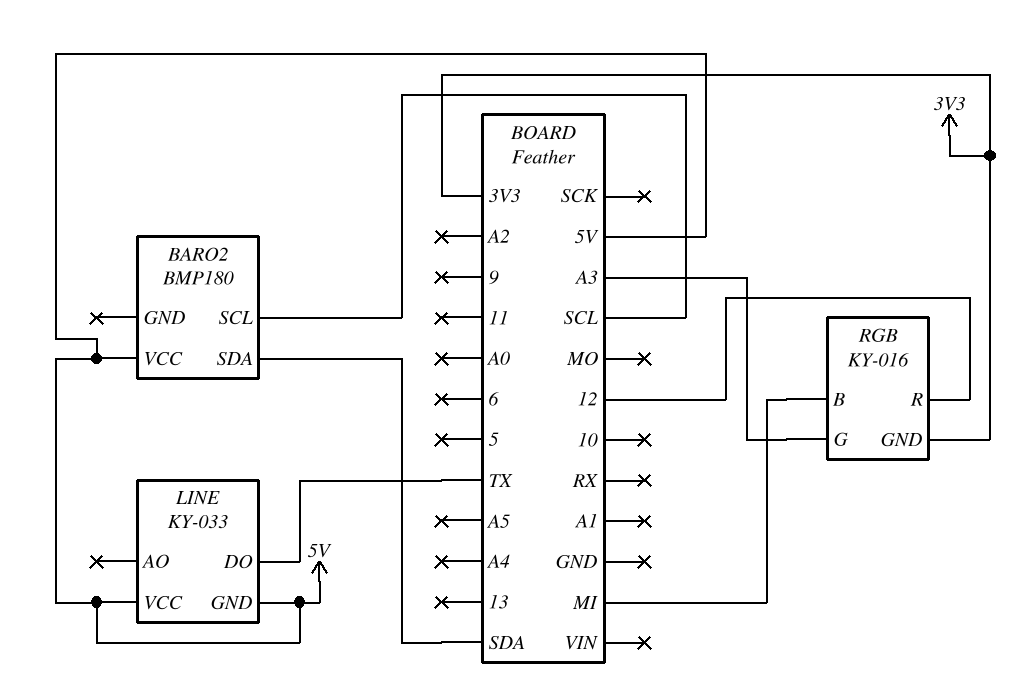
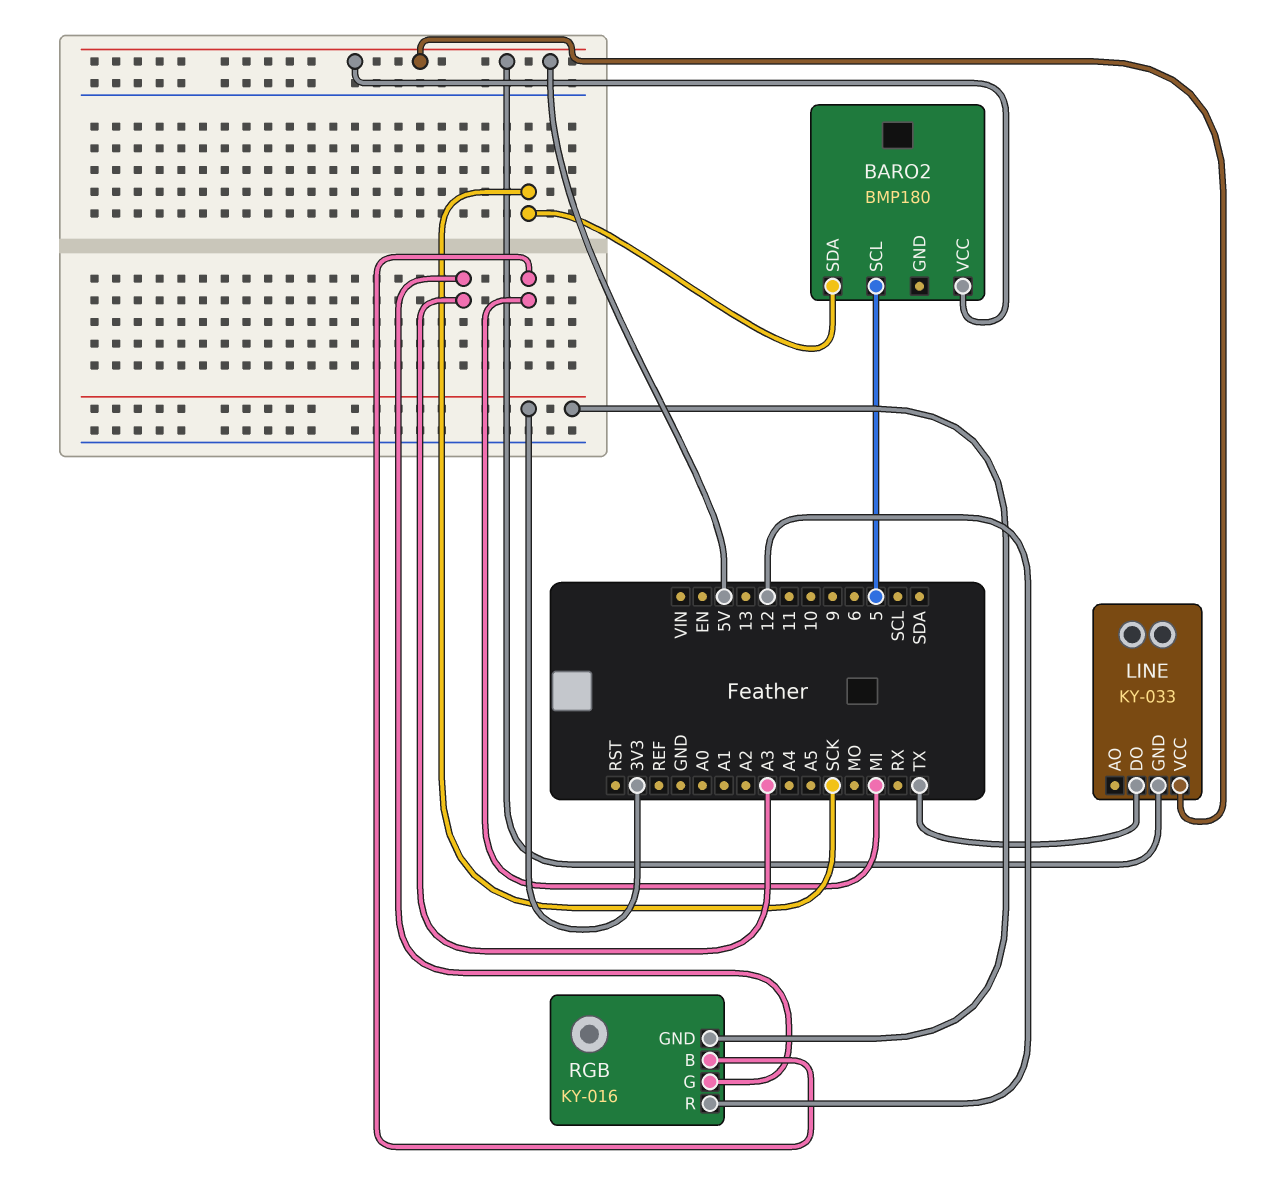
BARO2 pin SCL: SCL -> 5
BARO2 pin SDA: SDA -> SCK

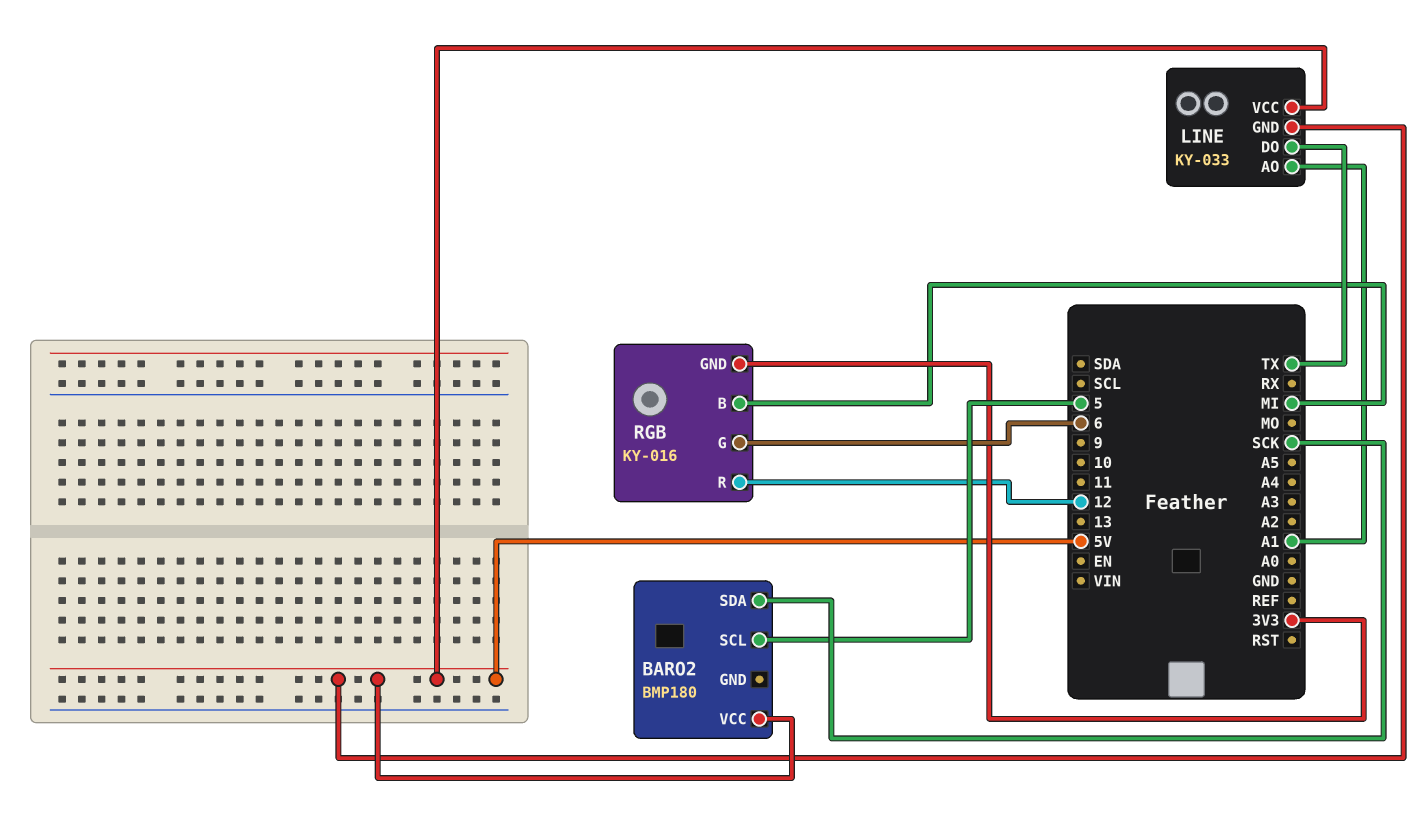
LINE pin AO: none -> A1
RGB pin G: A3 -> 6

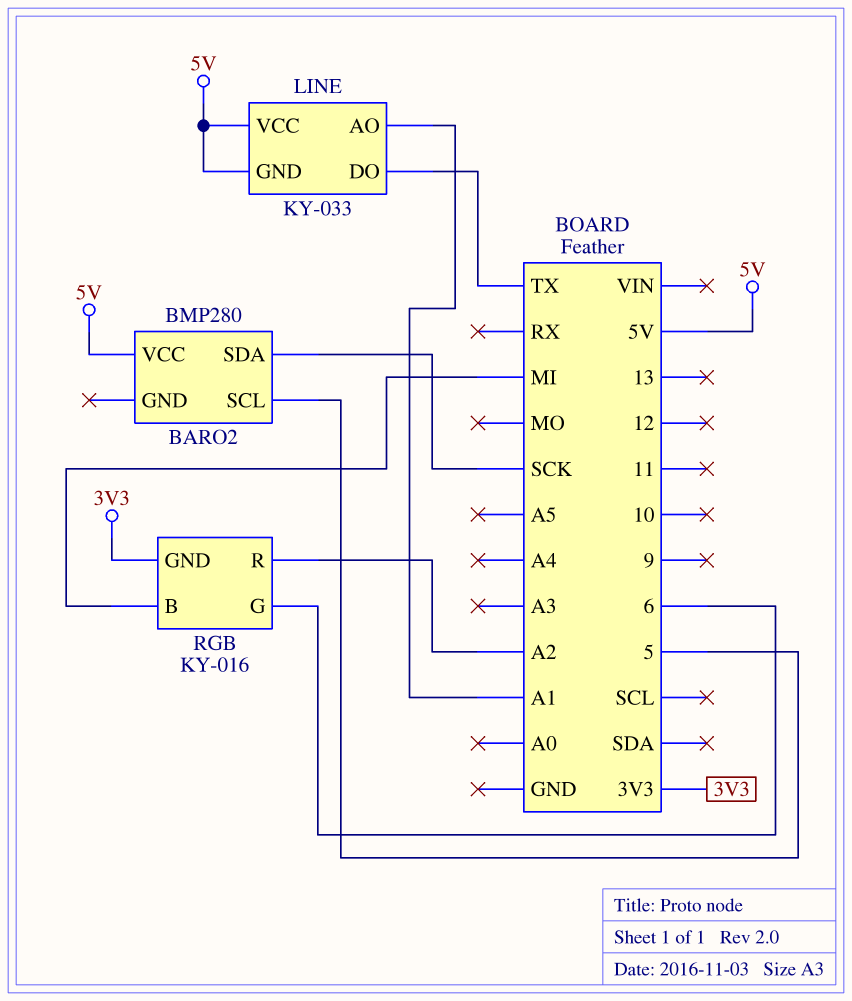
BARO2: BMP180 -> BMP280
RGB pin R: 12 -> A2

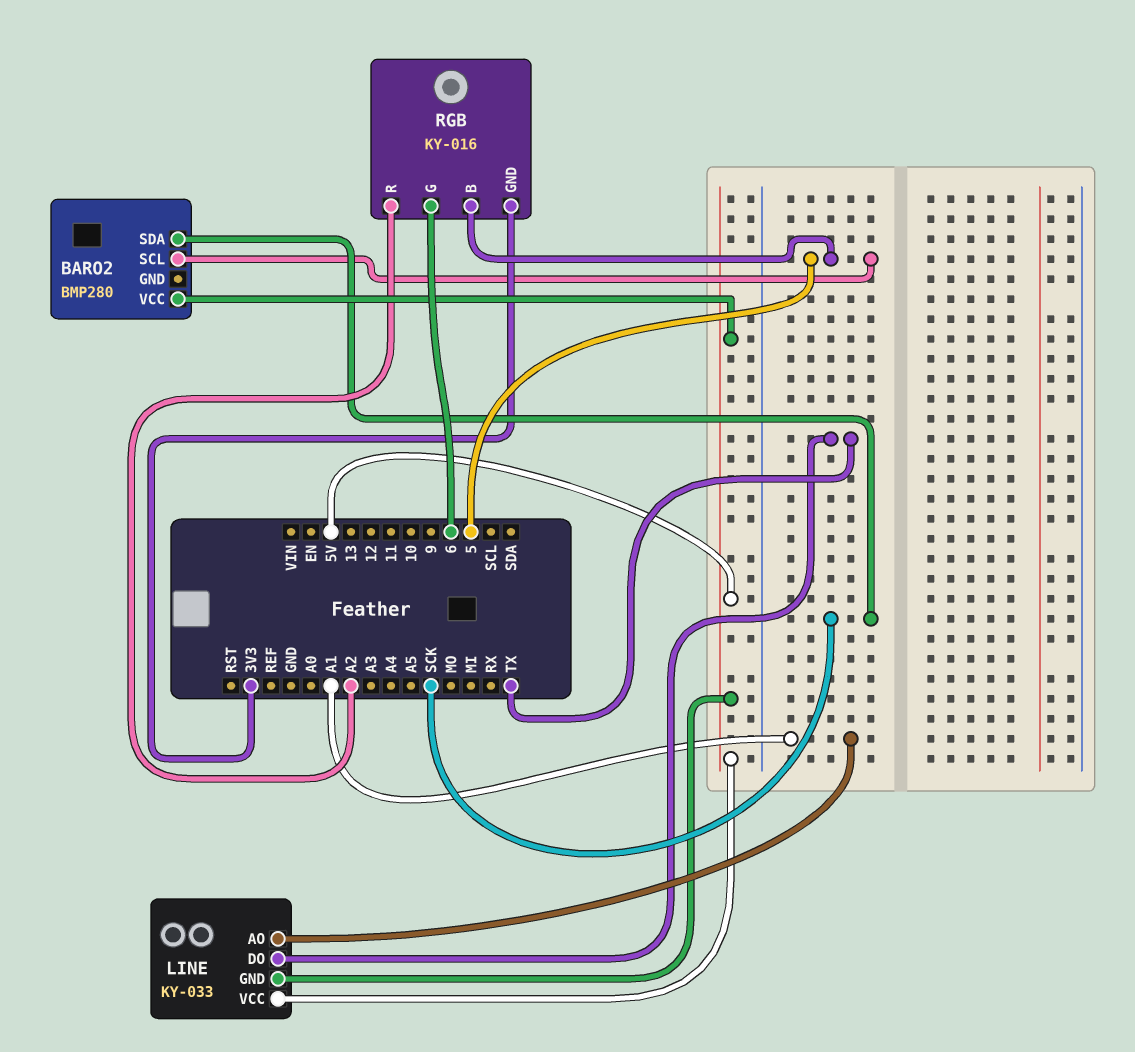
RGB pin B: MI -> 5

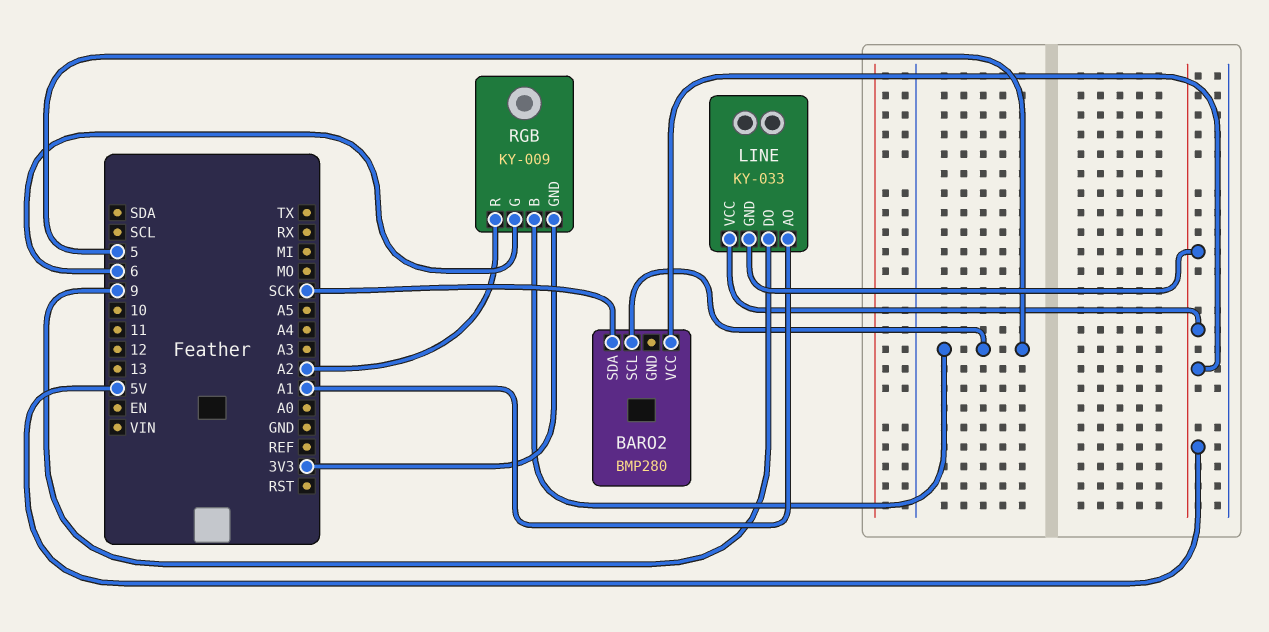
LINE pin DO: TX -> 9
RGB: KY-016 -> KY-009

